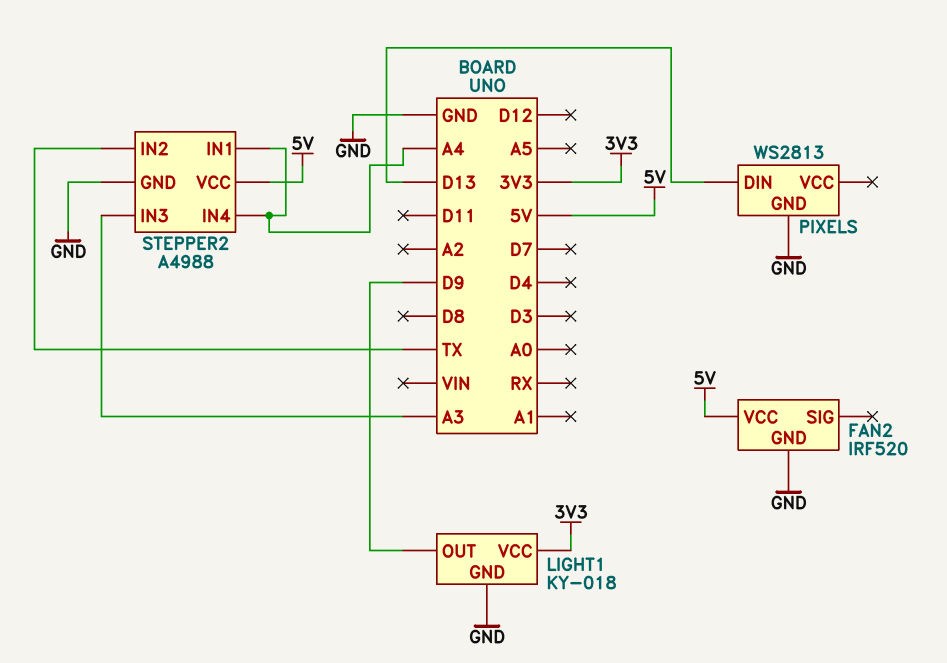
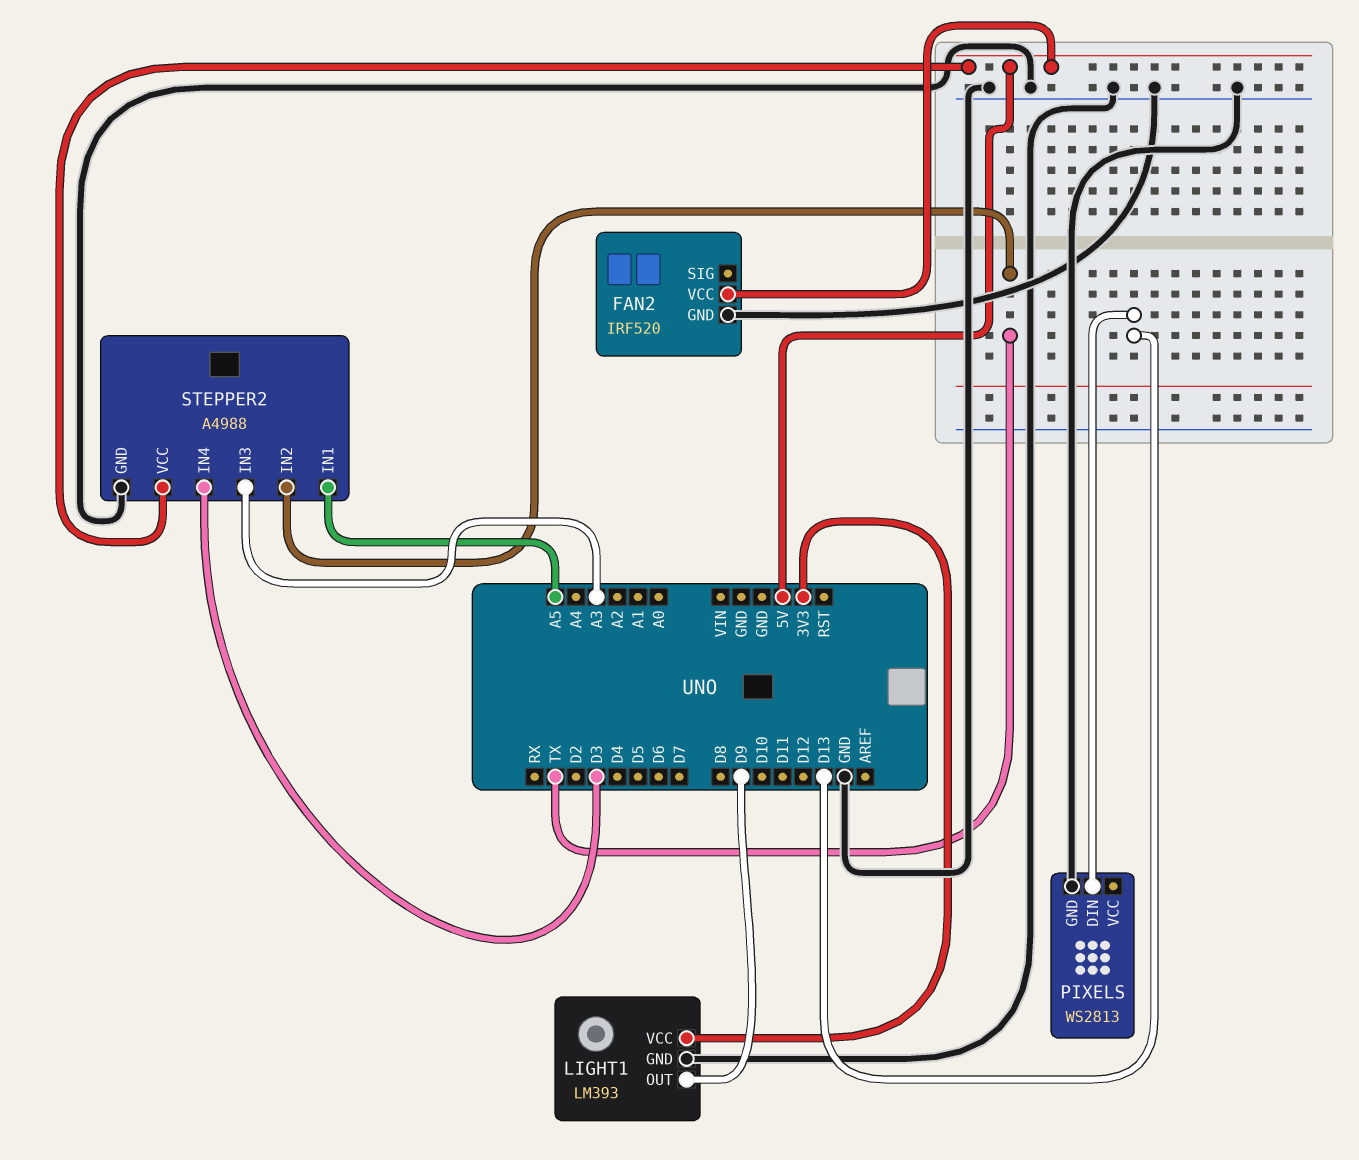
LIGHT1: KY-018 -> LM393
STEPPER2 pin IN1: A4 -> A5
STEPPER2 pin IN4: A4 -> D3

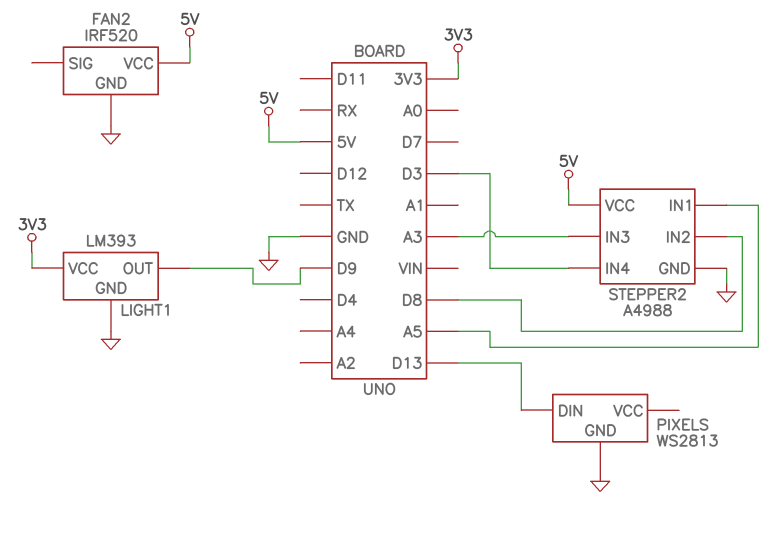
STEPPER2 pin IN2: TX -> D8

